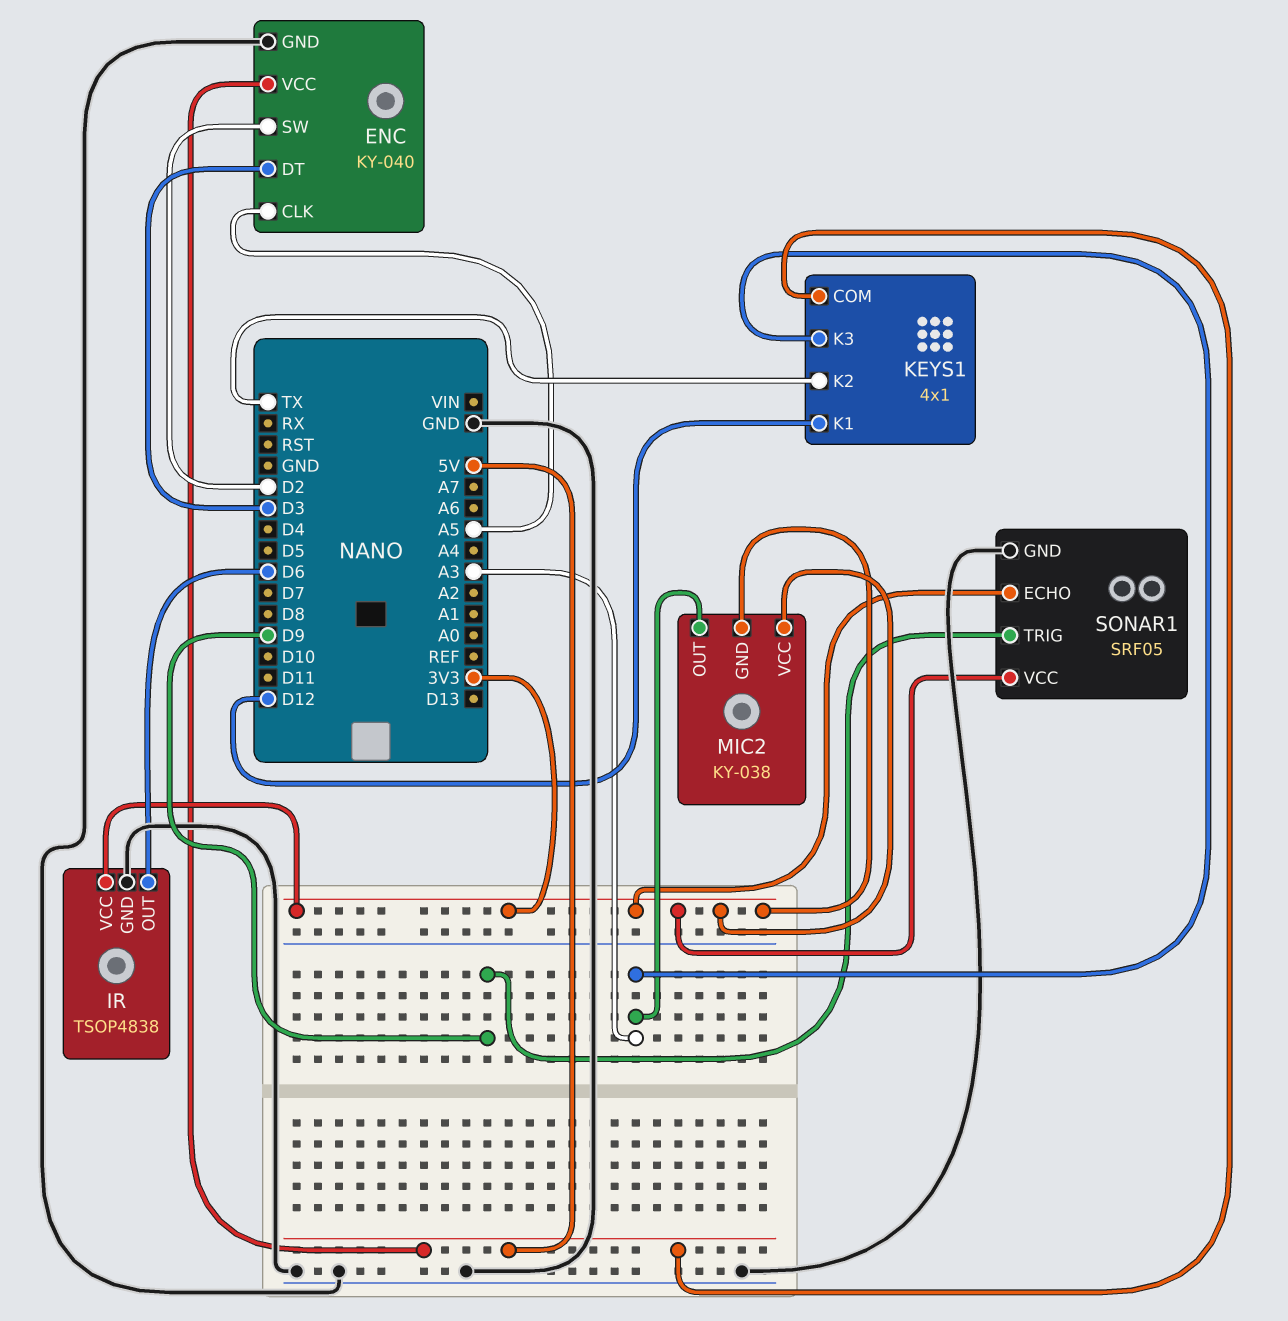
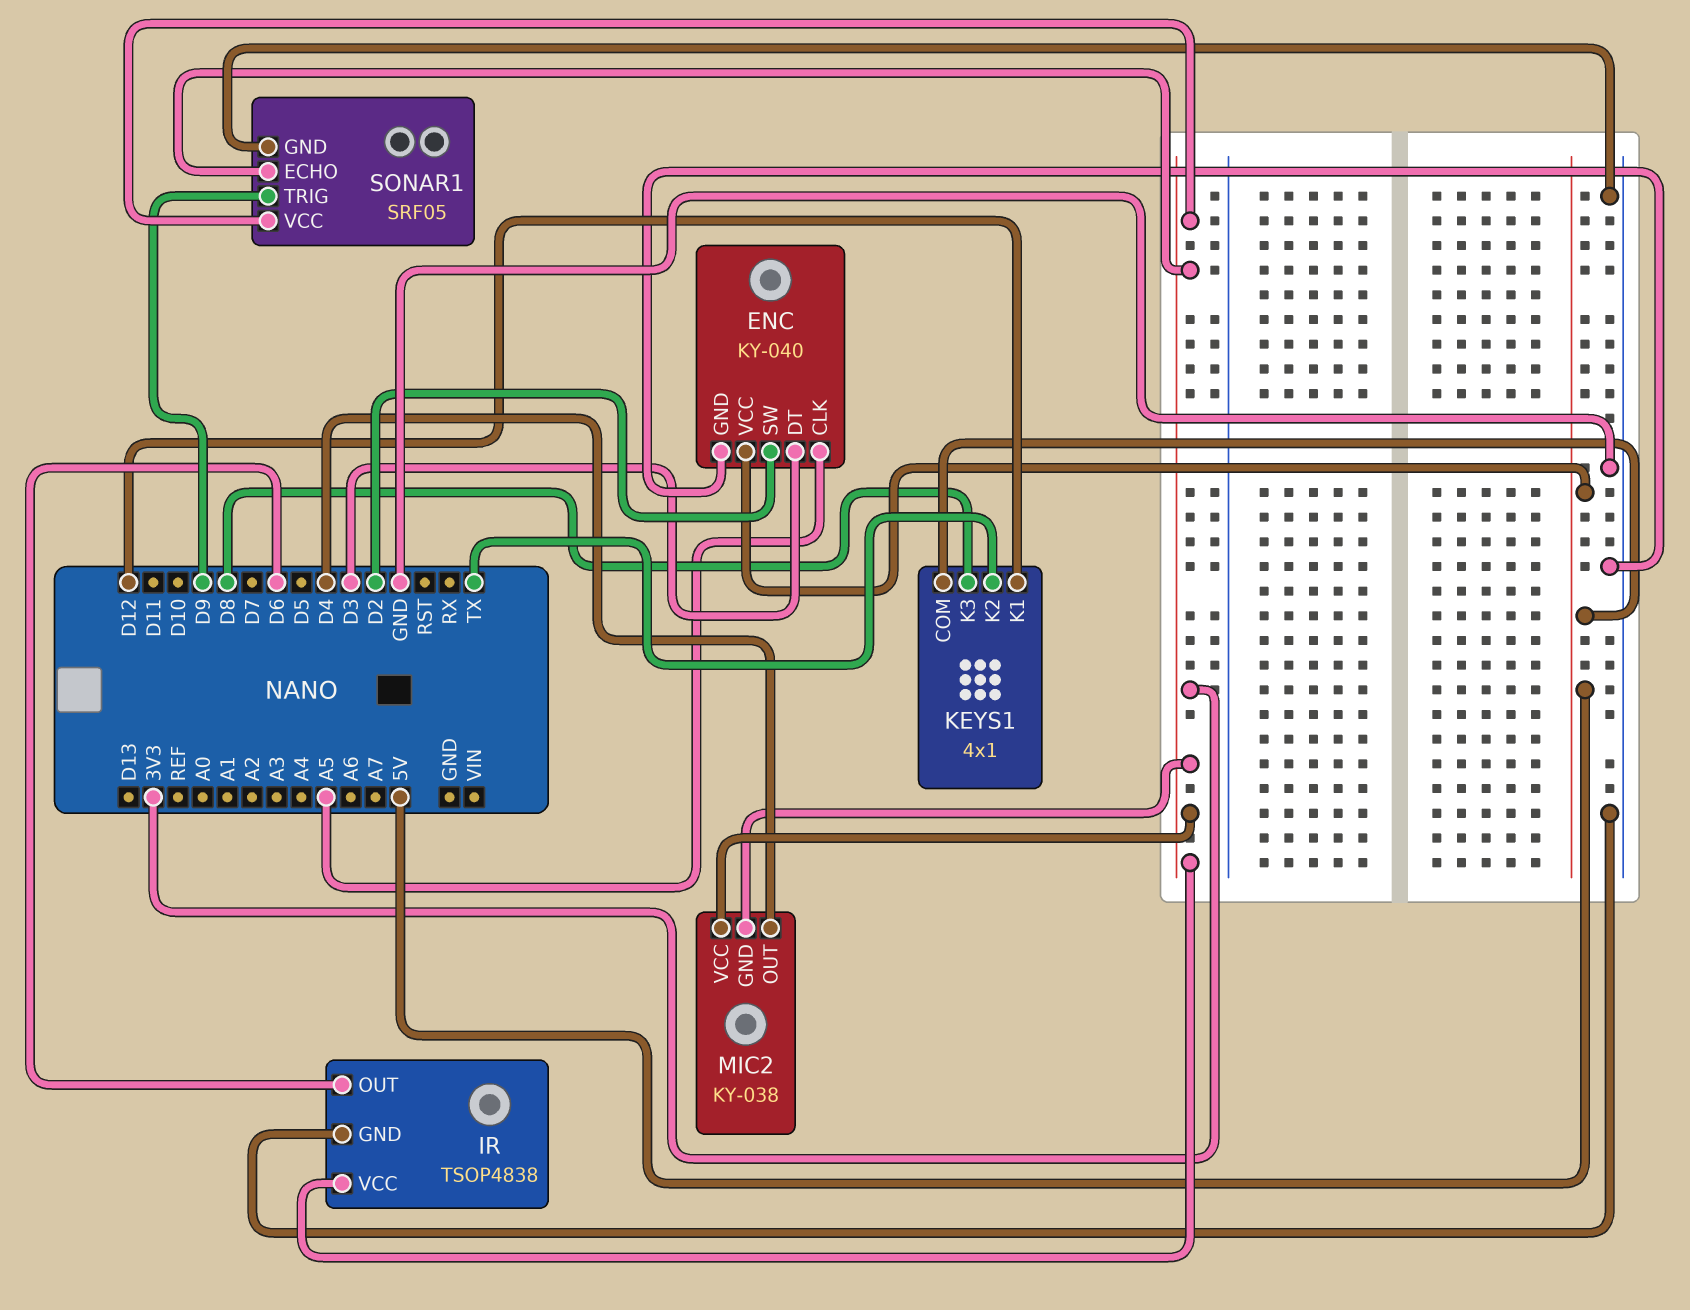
KEYS1 pin K3: A3 -> D8
MIC2 pin OUT: A3 -> D4

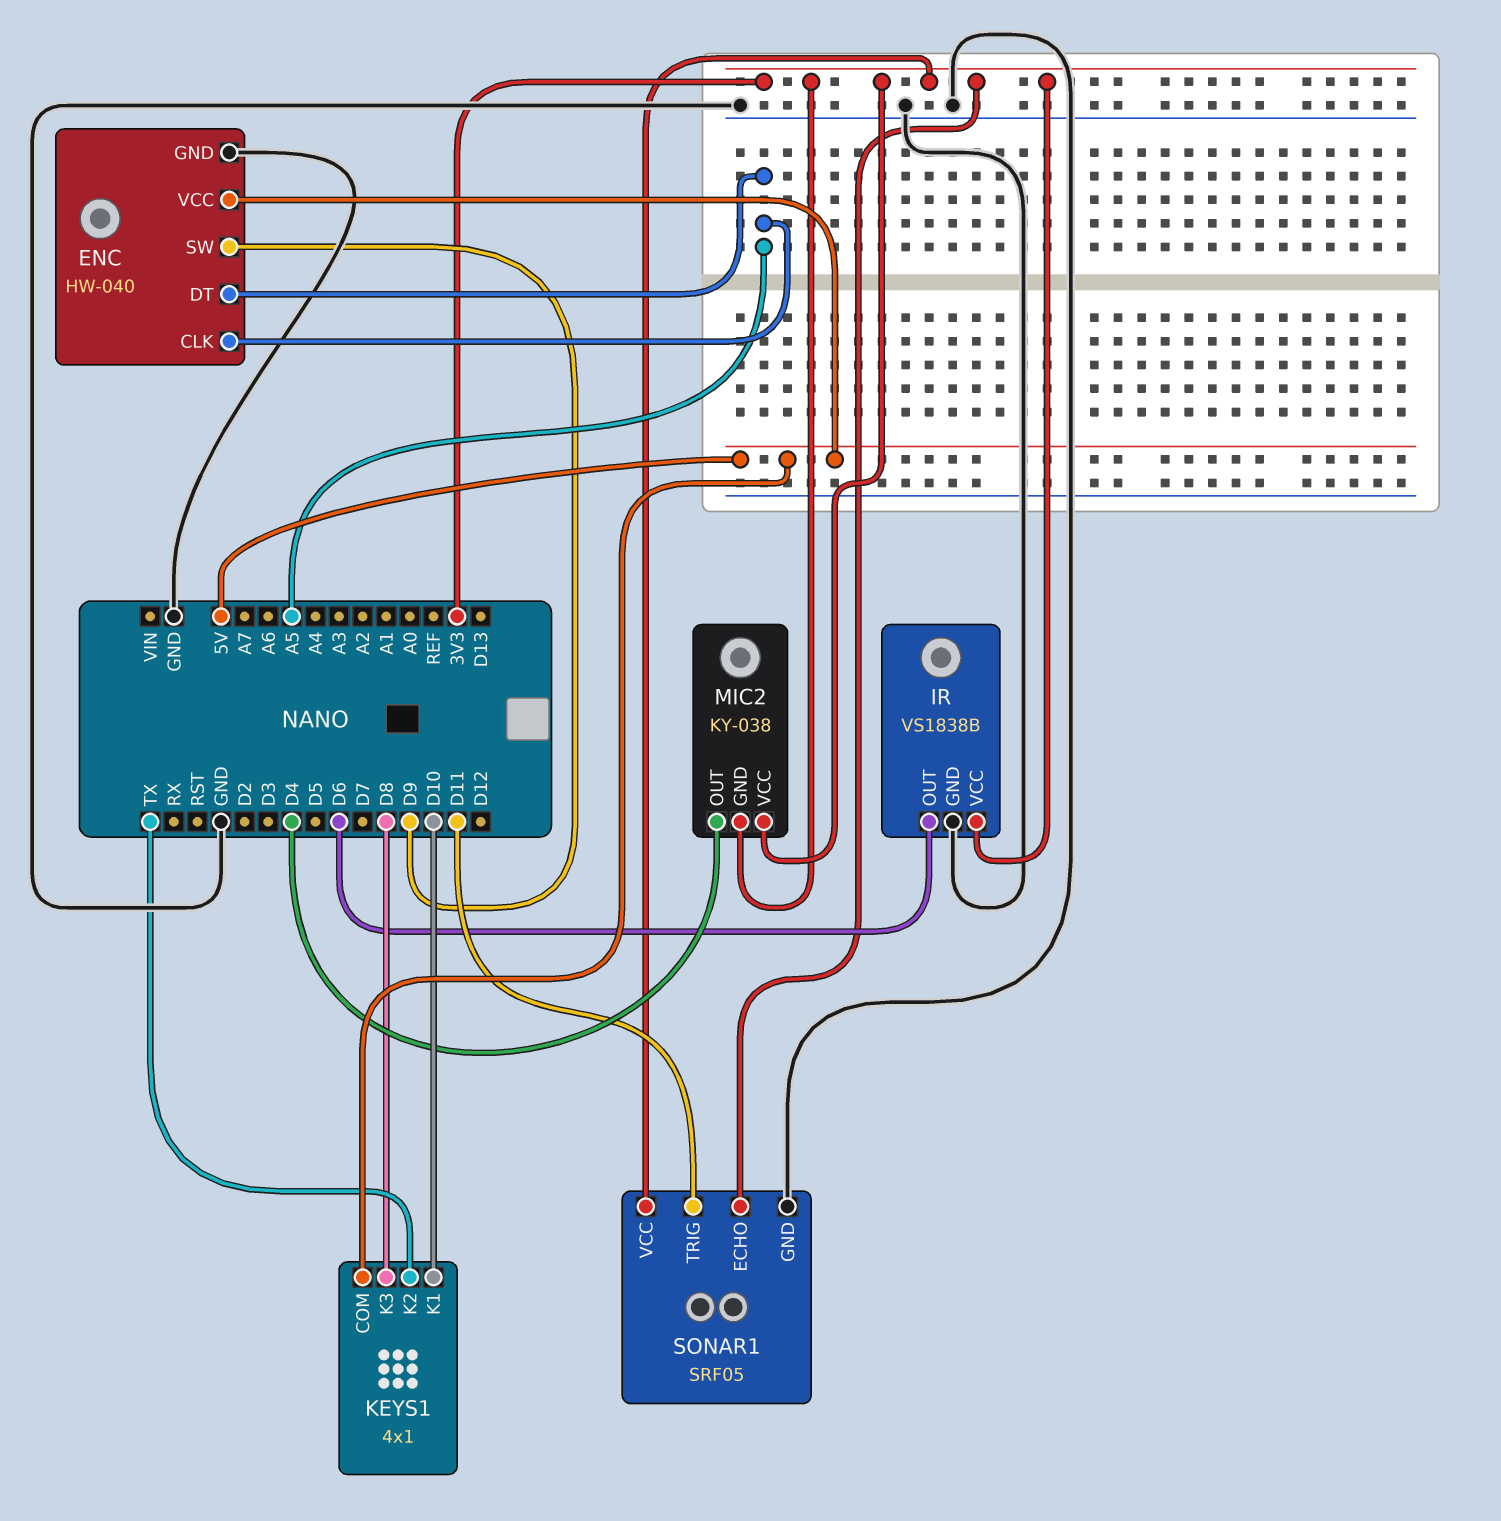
ENC: KY-040 -> HW-040
ENC pin DT: D3 -> A5
ENC pin SW: D2 -> D9
IR: TSOP4838 -> VS1838B
KEYS1 pin K1: D12 -> D10
SONAR1 pin TRIG: D9 -> D11

